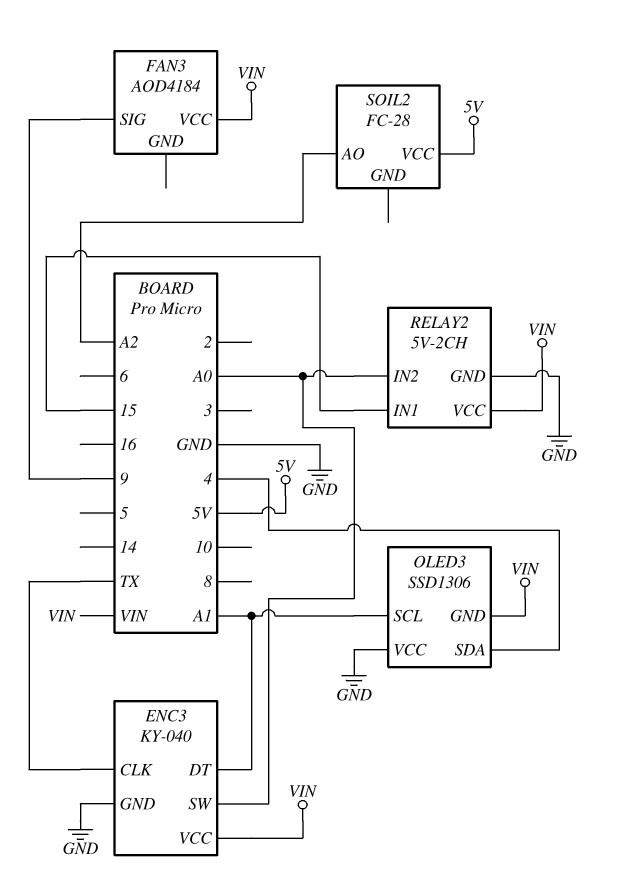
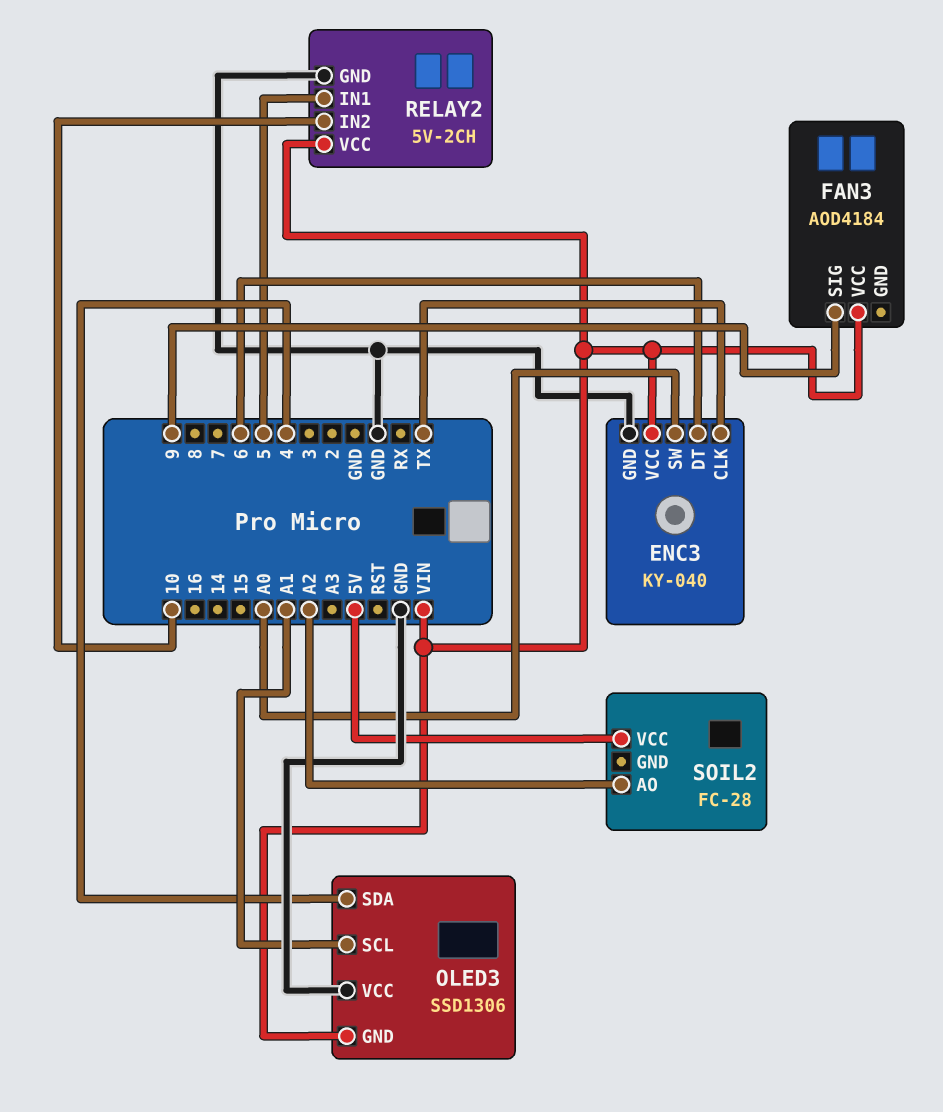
ENC3 pin DT: A1 -> 6
RELAY2 pin IN1: 15 -> 5
RELAY2 pin IN2: A0 -> 10

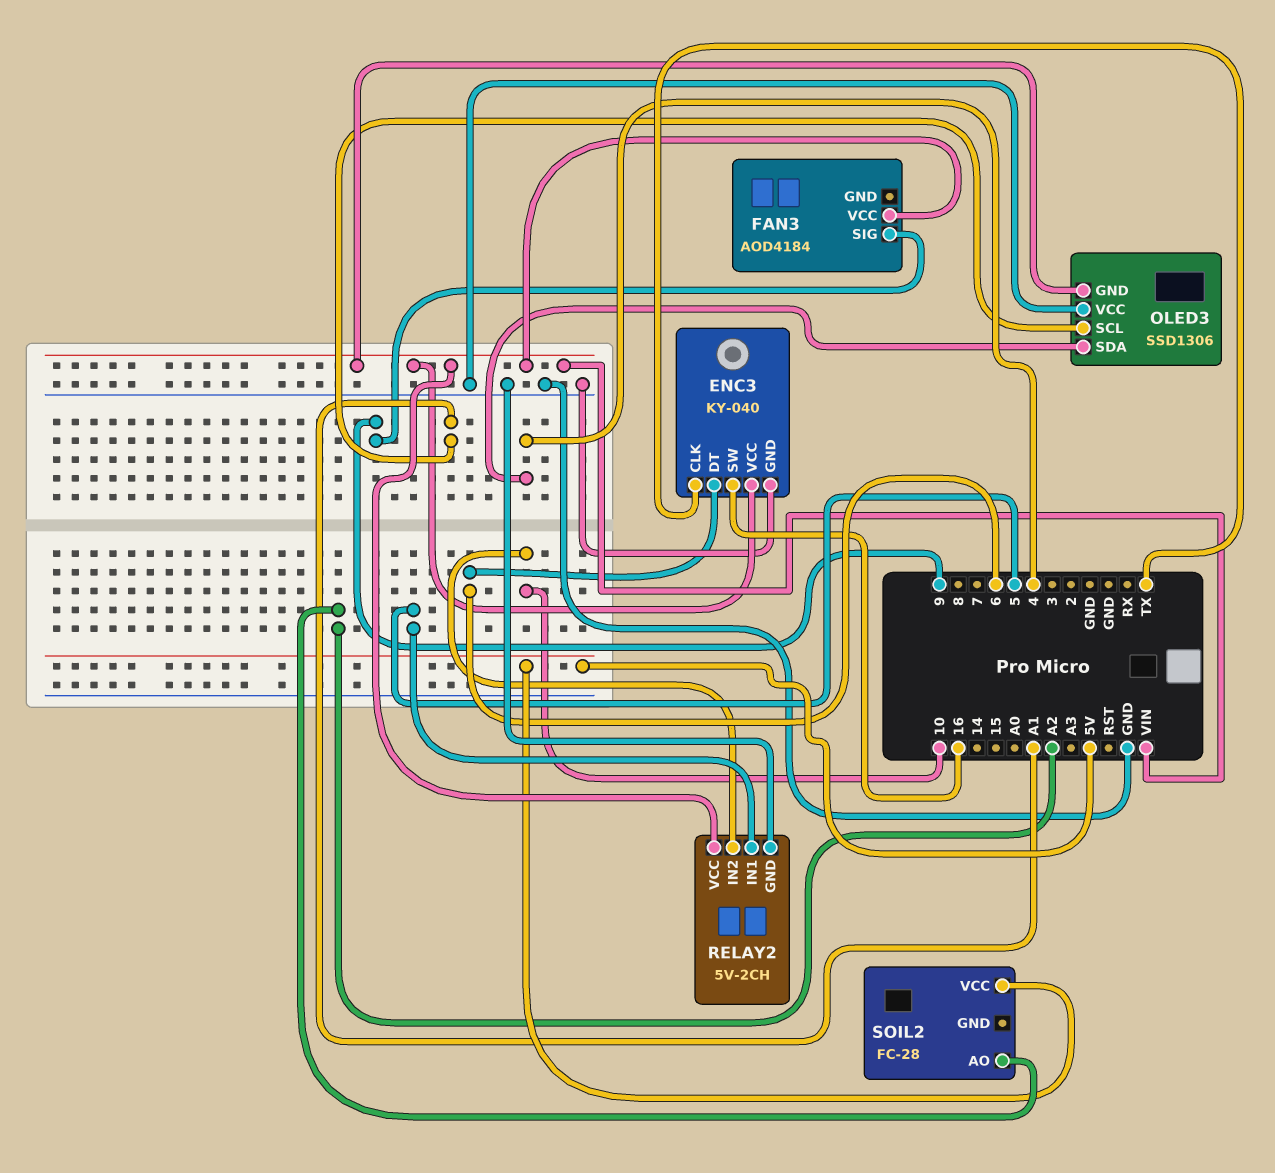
ENC3 pin SW: A0 -> 16

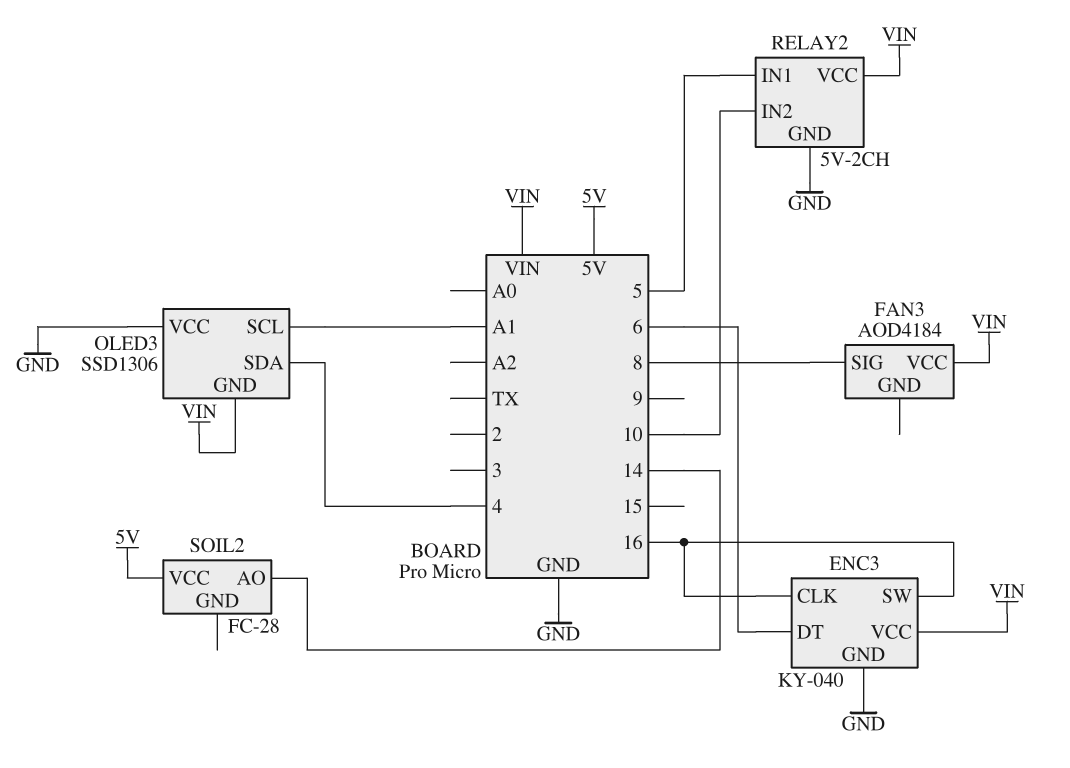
ENC3 pin CLK: TX -> 16
FAN3 pin SIG: 9 -> 8
SOIL2 pin AO: A2 -> 14

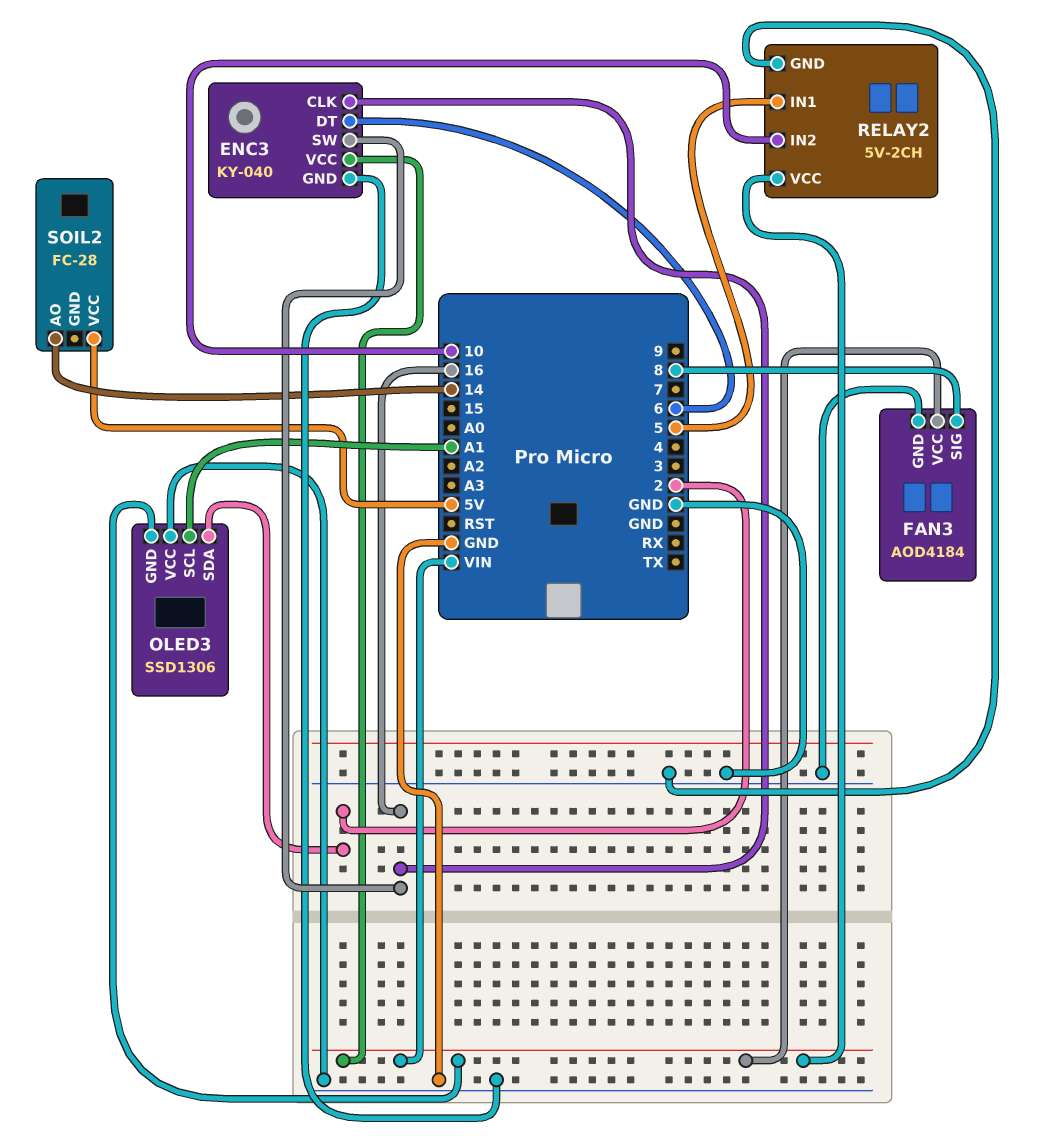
FAN3 pin GND: none -> GND
OLED3 pin SDA: 4 -> 2

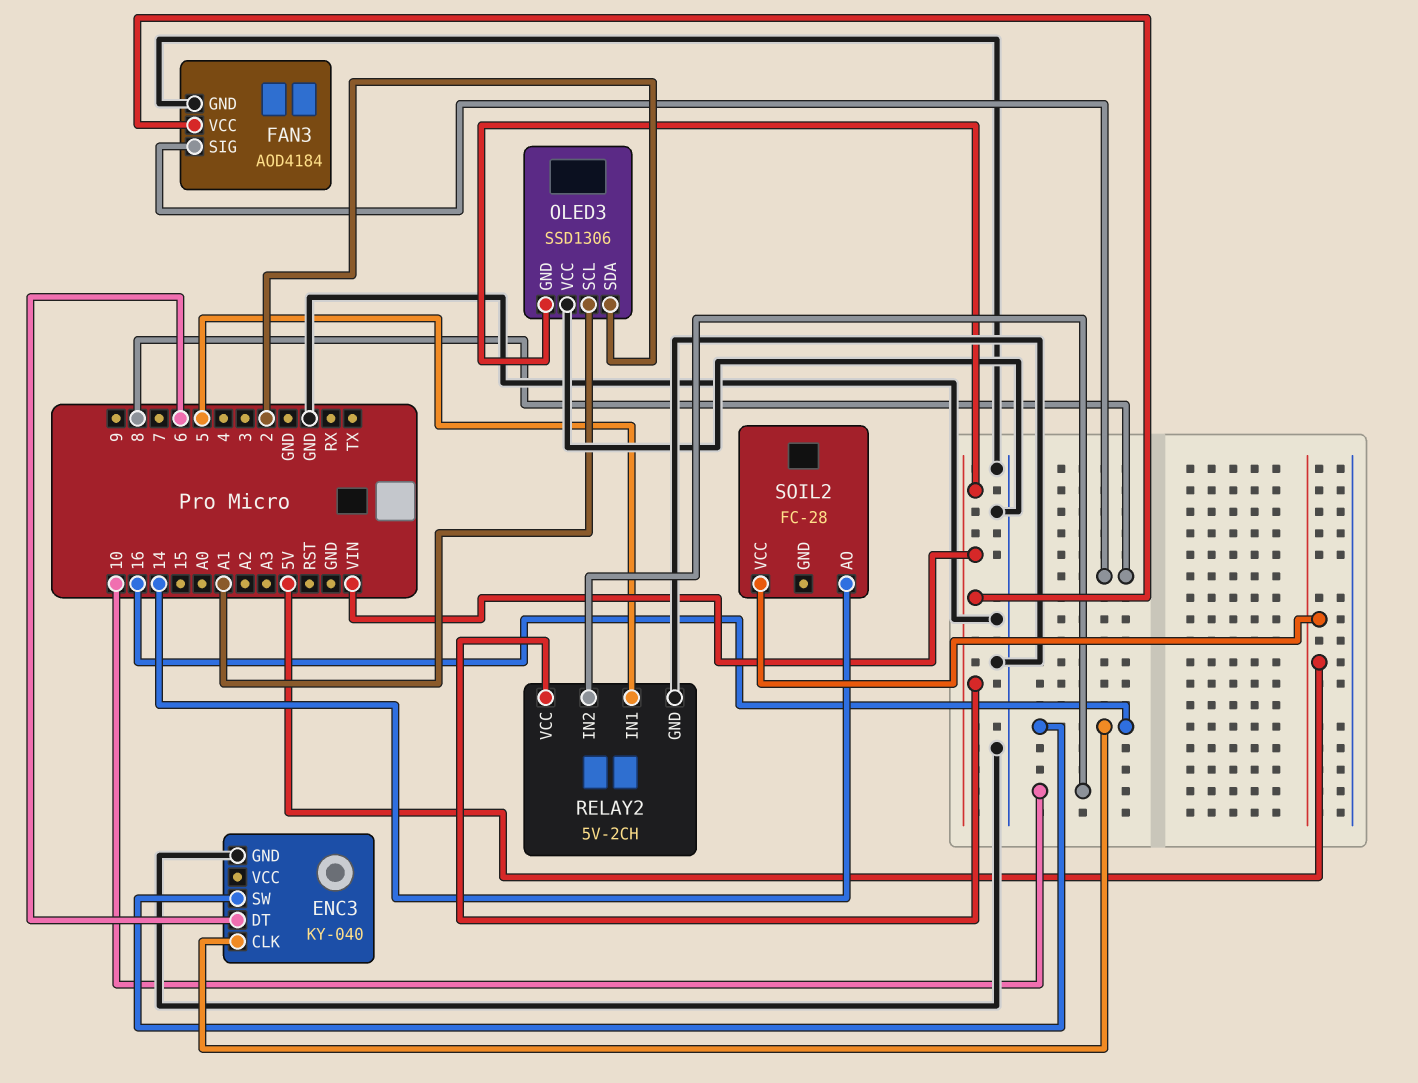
ENC3 pin VCC: VIN -> none

